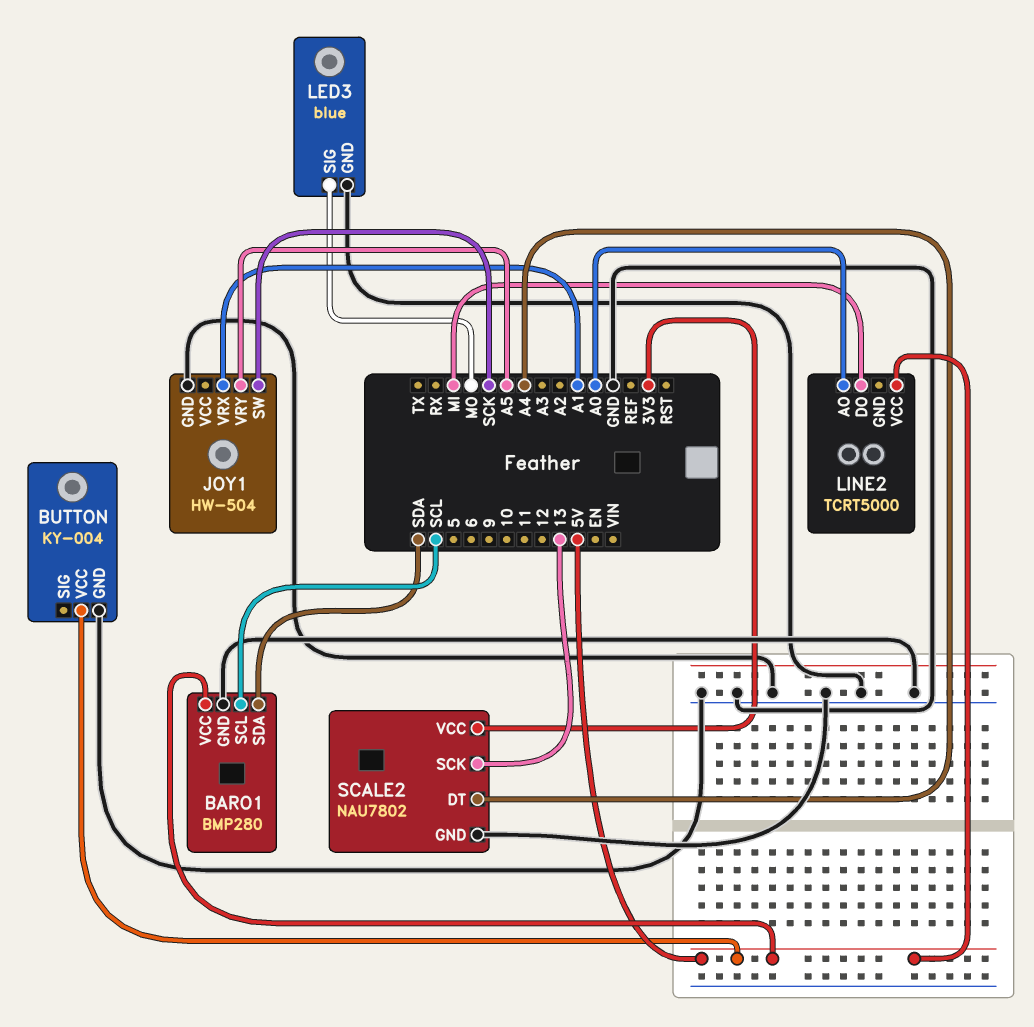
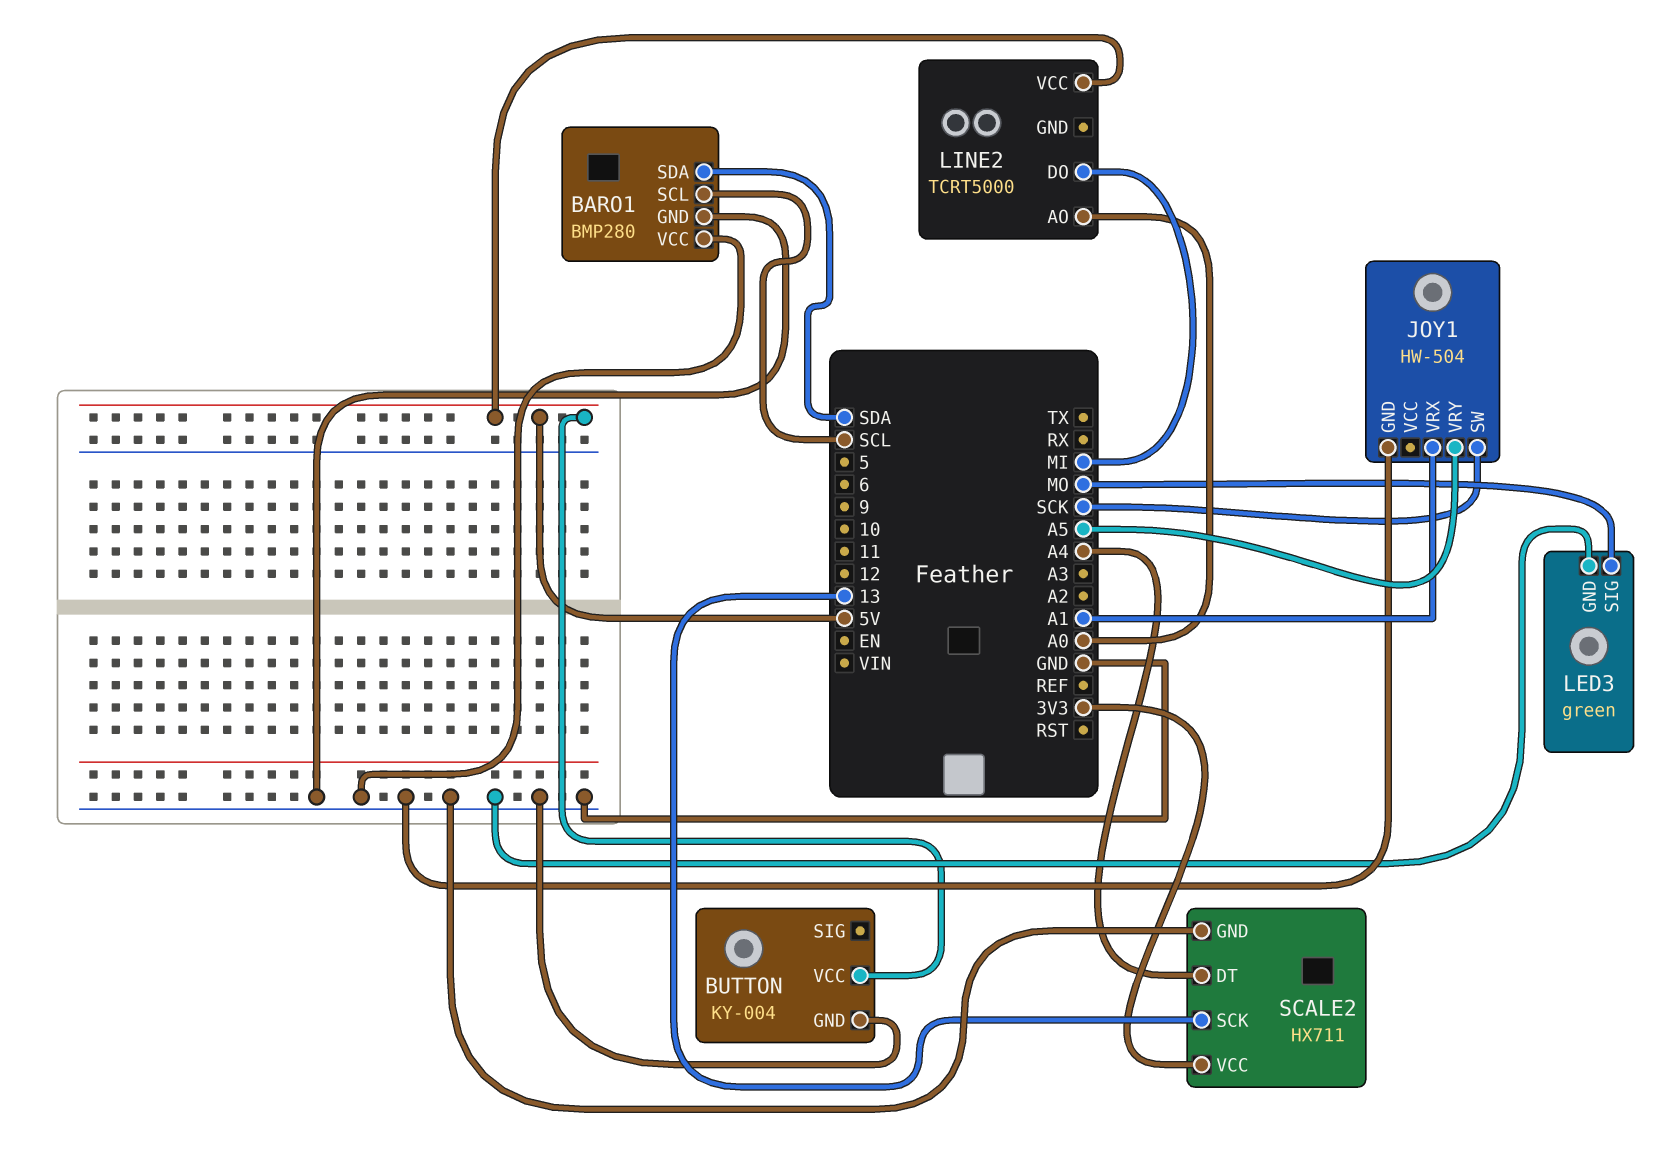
BARO1 pin VCC: 5V -> GND
LED3: blue -> green
SCALE2: NAU7802 -> HX711

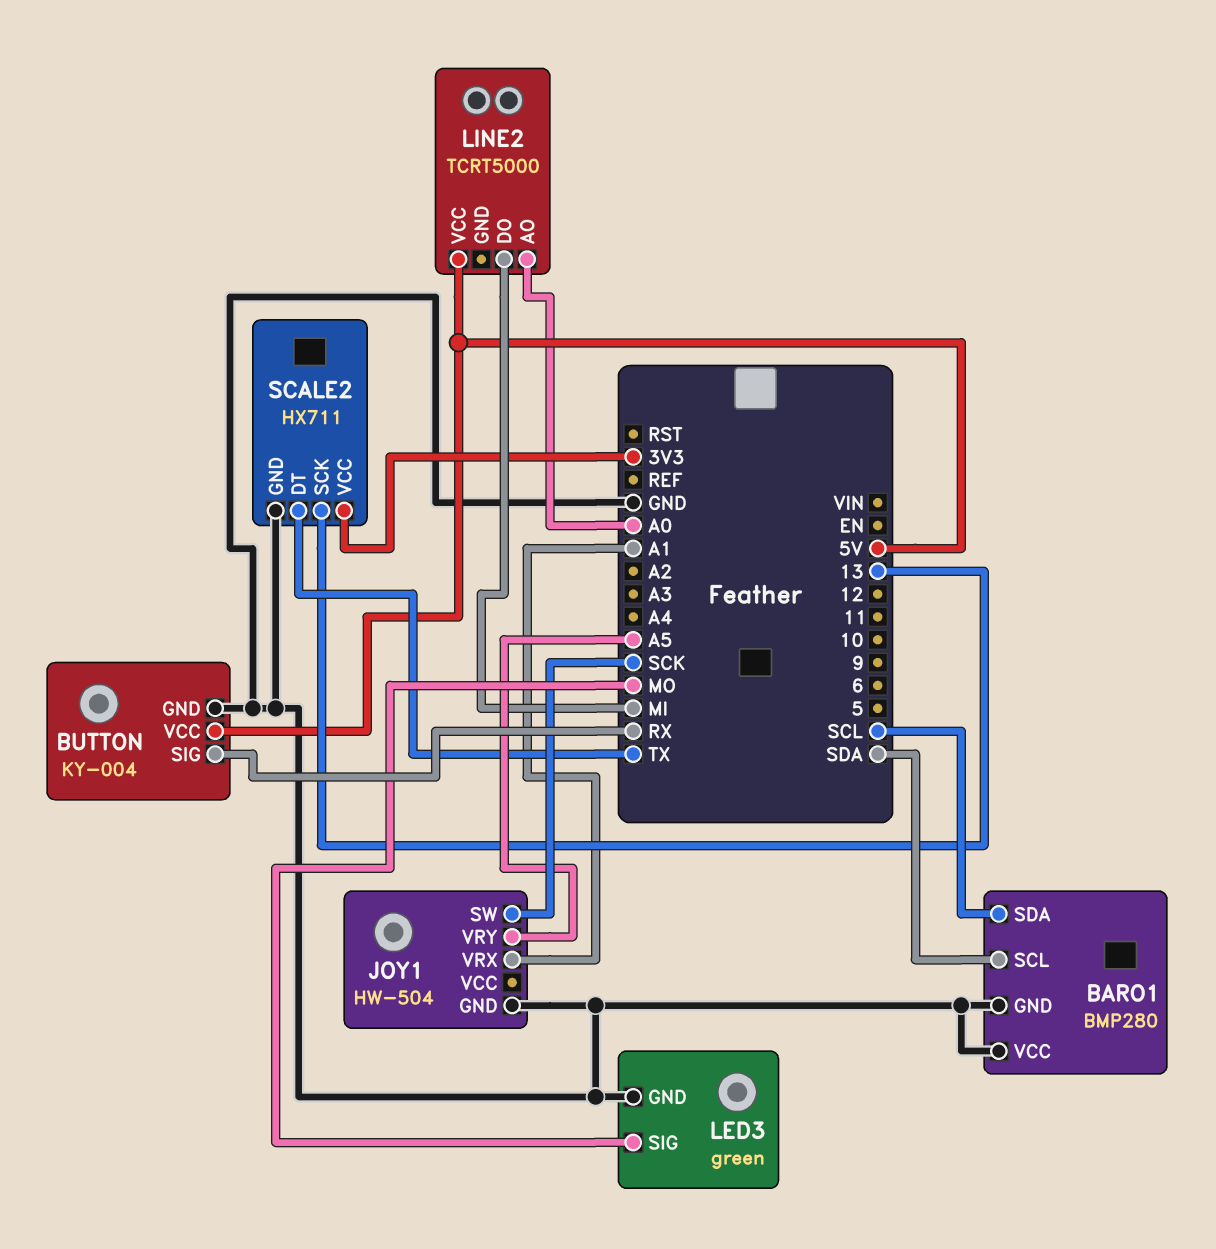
BARO1 pin SCL: SCL -> SDA
BARO1 pin SDA: SDA -> SCL
BUTTON pin SIG: none -> RX
SCALE2 pin DT: A4 -> TX

